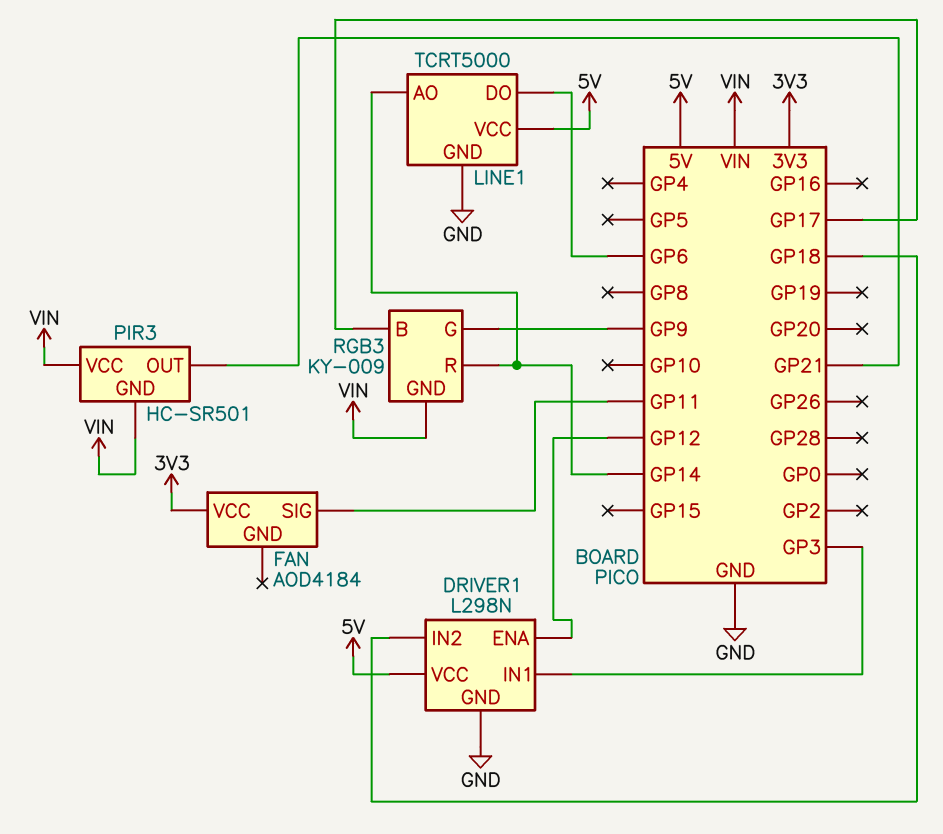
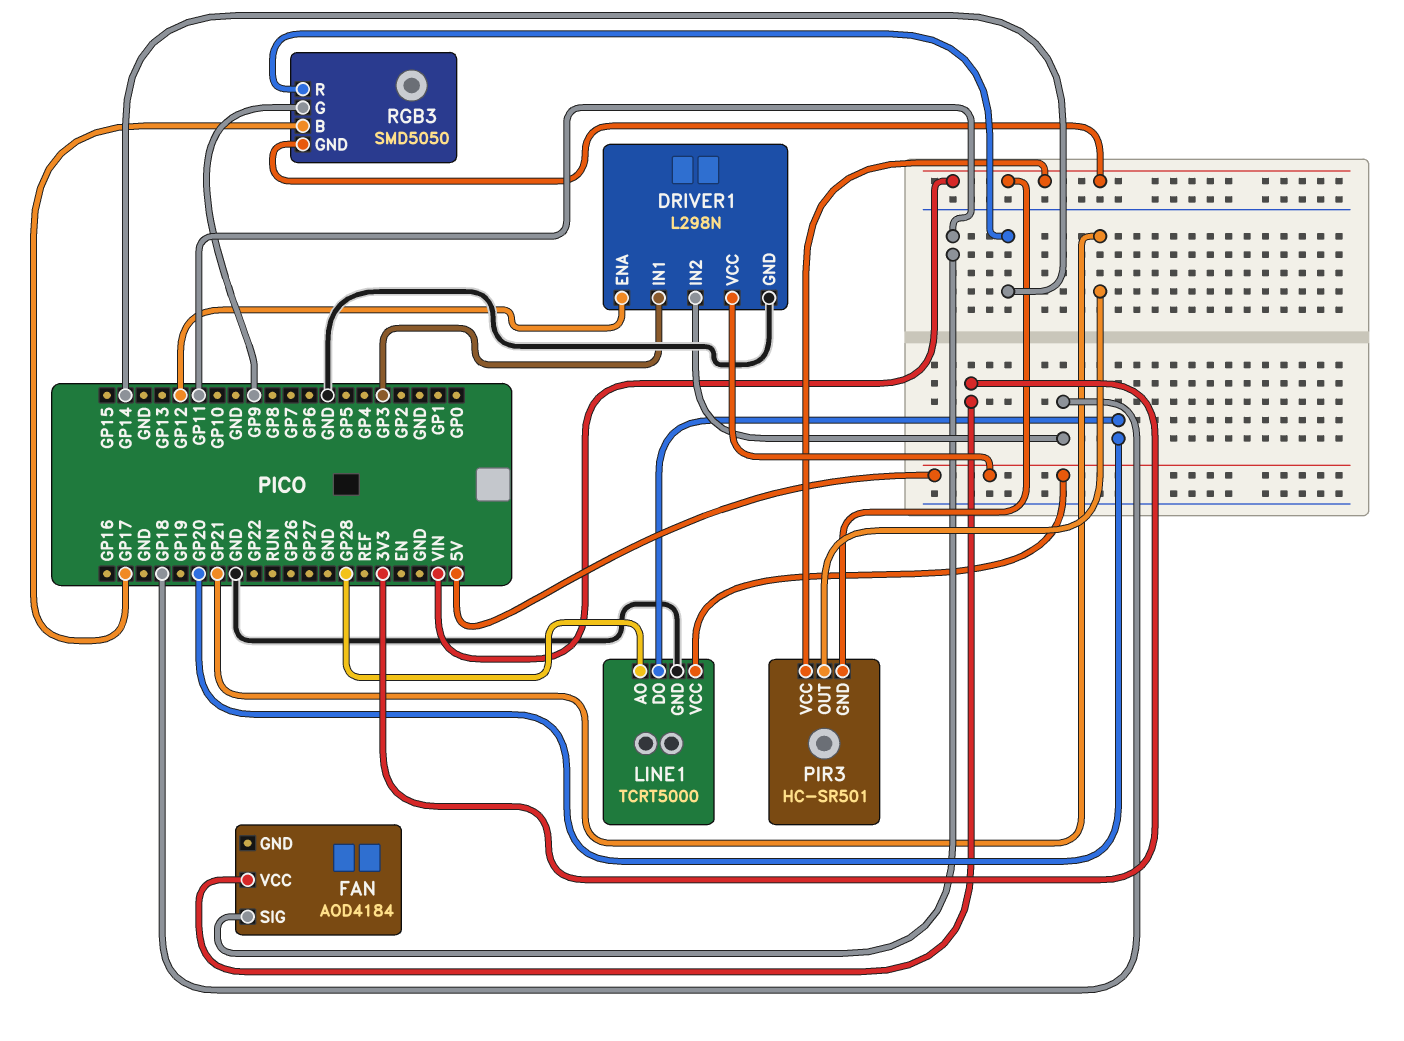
LINE1 pin AO: GP14 -> GP28
LINE1 pin DO: GP6 -> GP20
RGB3: KY-009 -> SMD5050

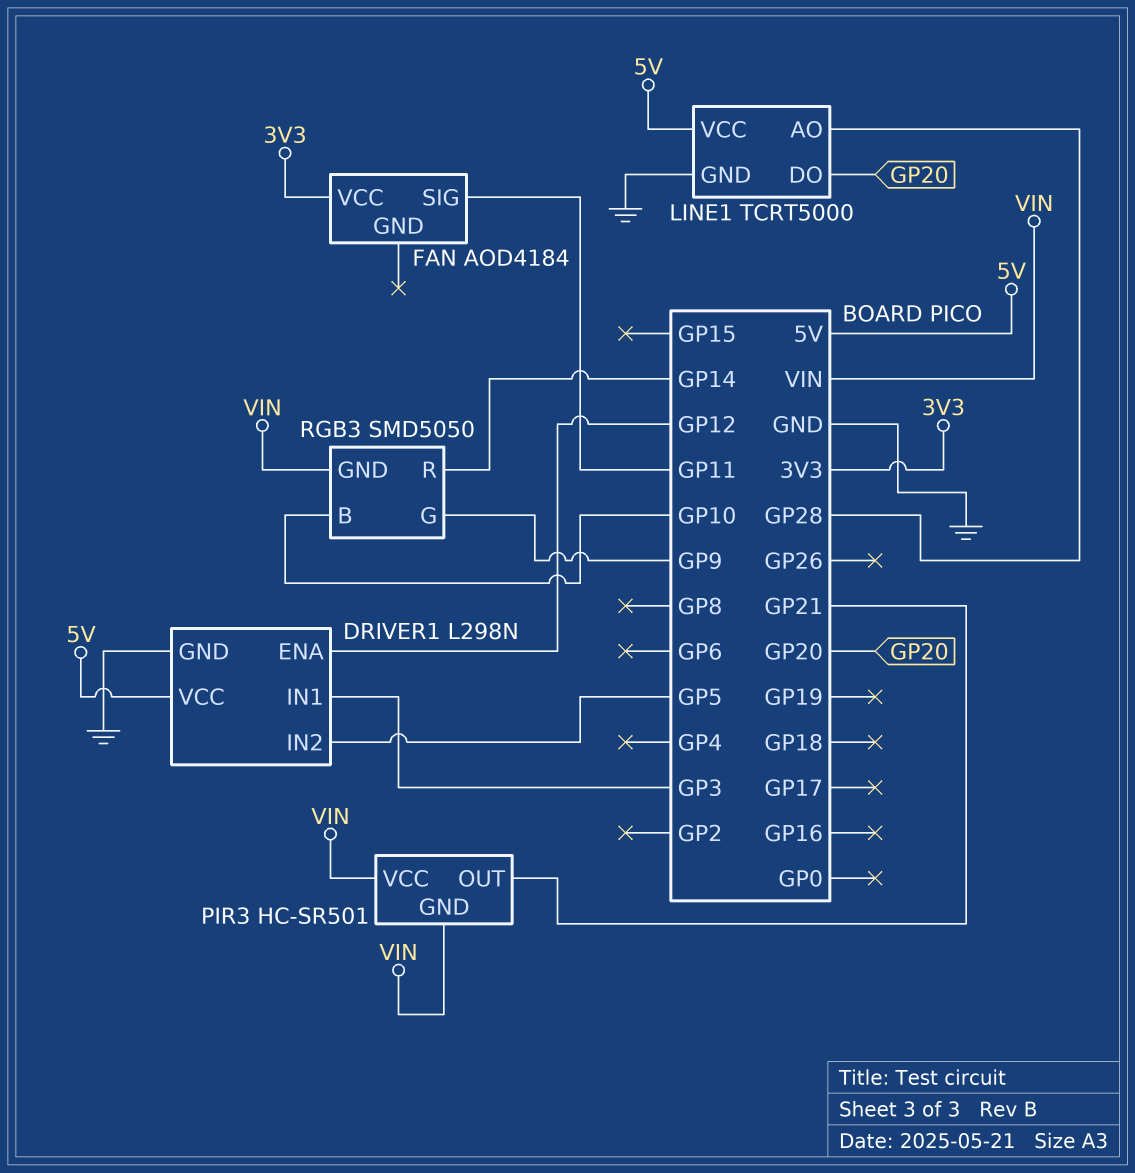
DRIVER1 pin IN2: GP18 -> GP5
RGB3 pin B: GP17 -> GP10

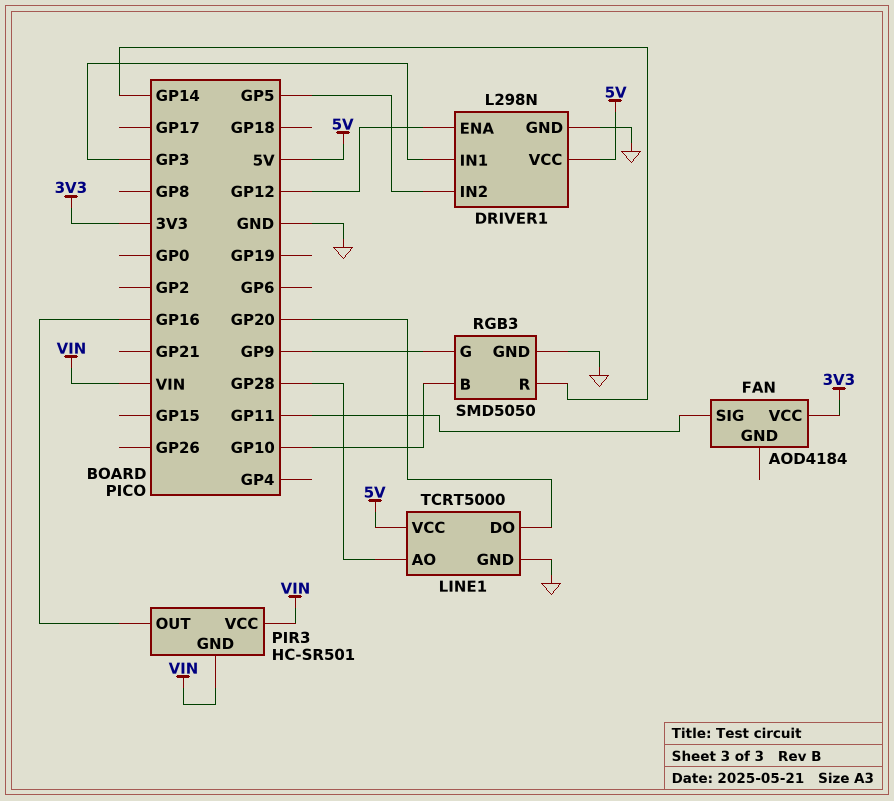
PIR3 pin OUT: GP21 -> GP16
RGB3 pin GND: VIN -> GND

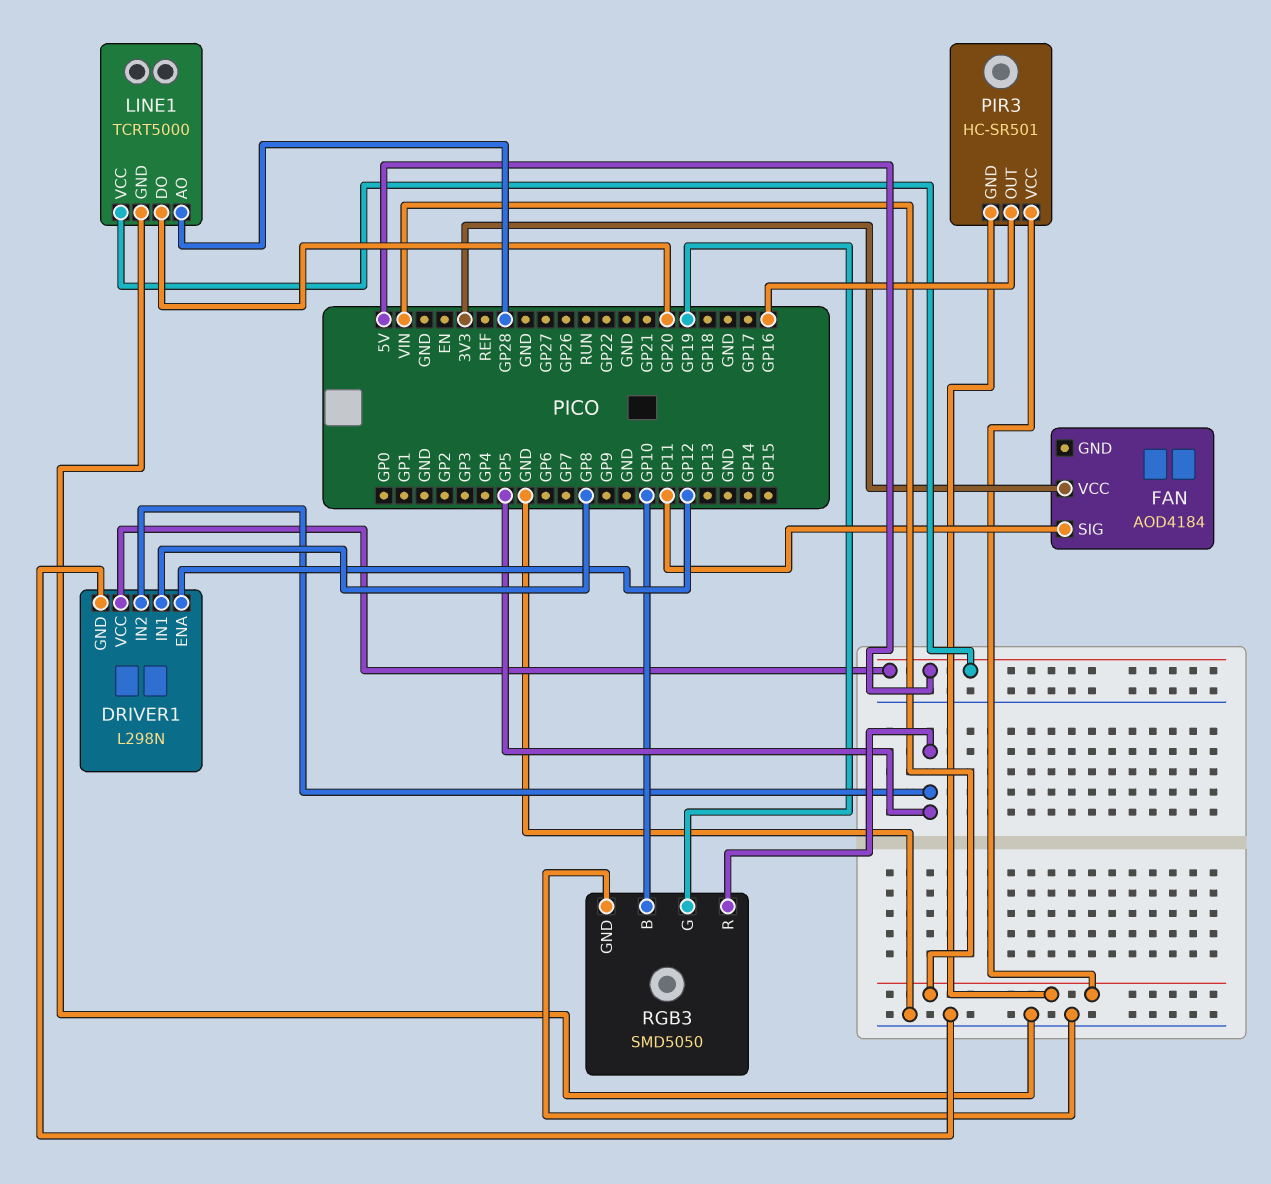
DRIVER1 pin IN1: GP3 -> GP8
RGB3 pin G: GP9 -> GP19
RGB3 pin R: GP14 -> GP5

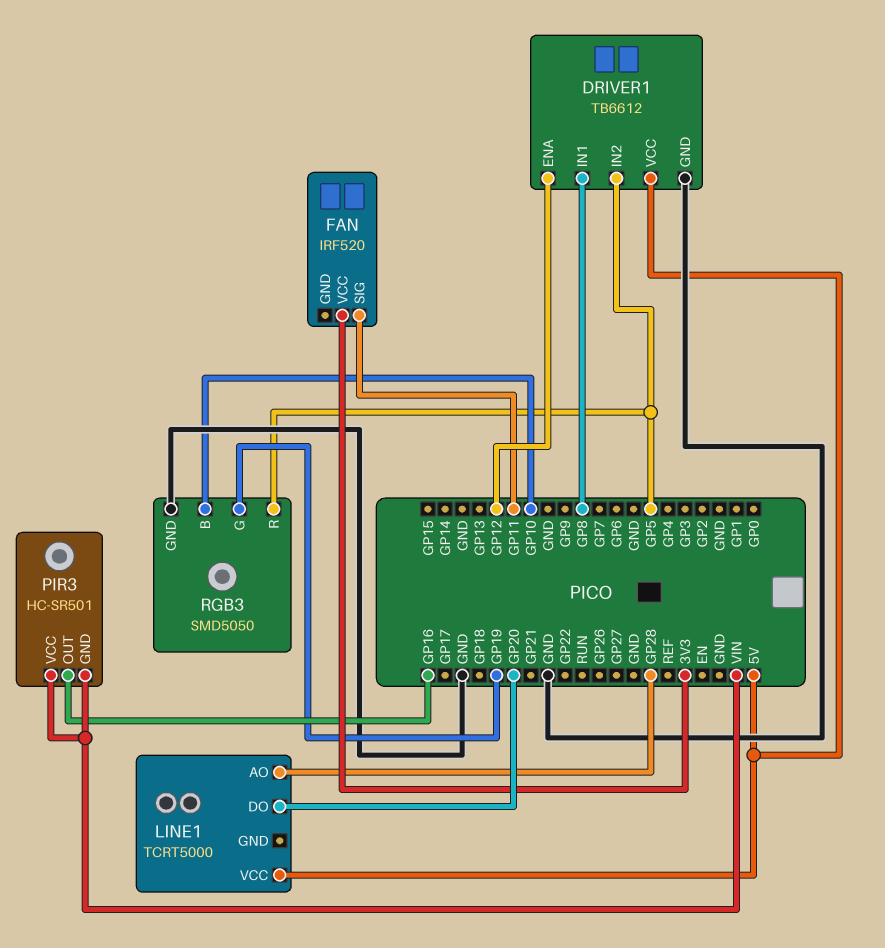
DRIVER1: L298N -> TB6612
FAN: AOD4184 -> IRF520
LINE1 pin GND: GND -> none

